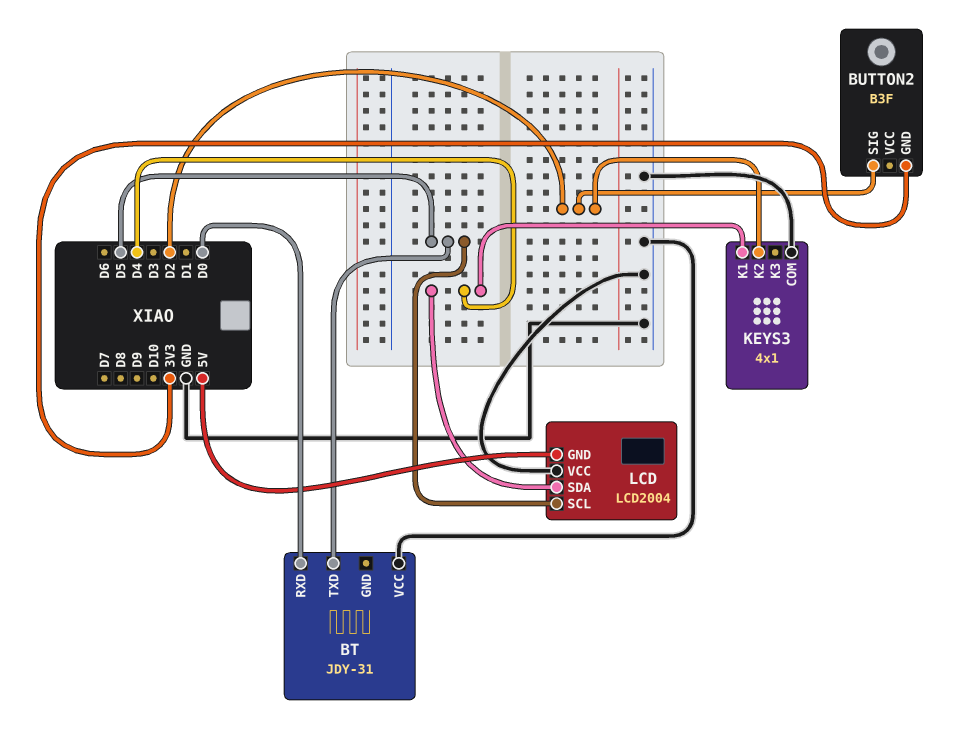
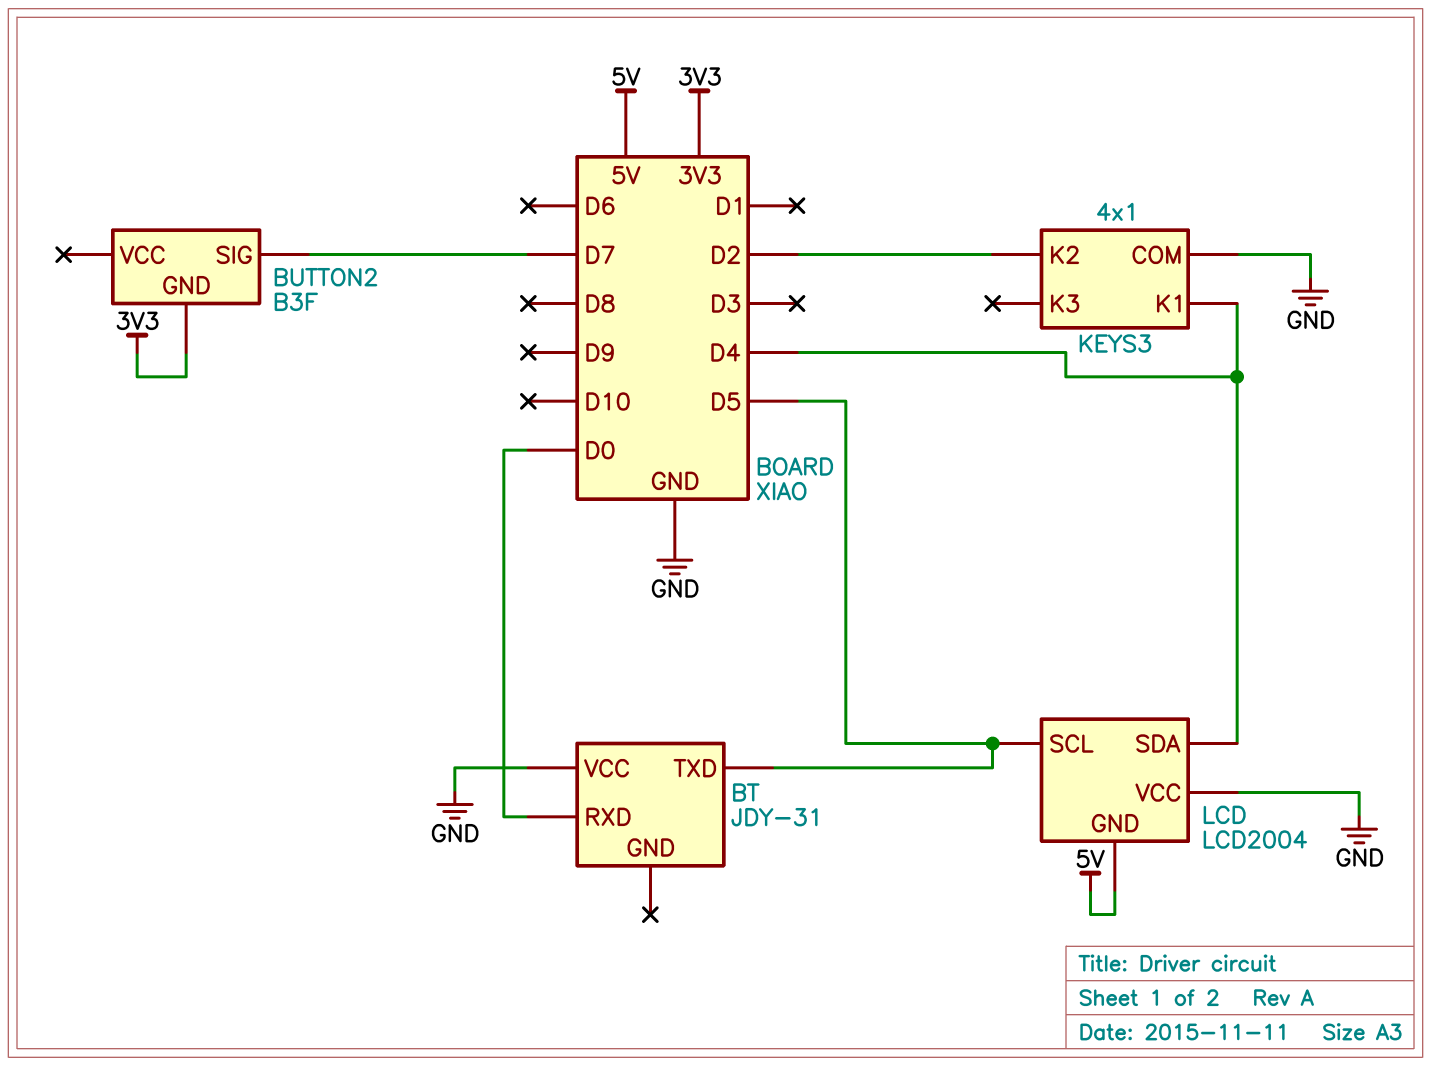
BUTTON2 pin SIG: D2 -> D7

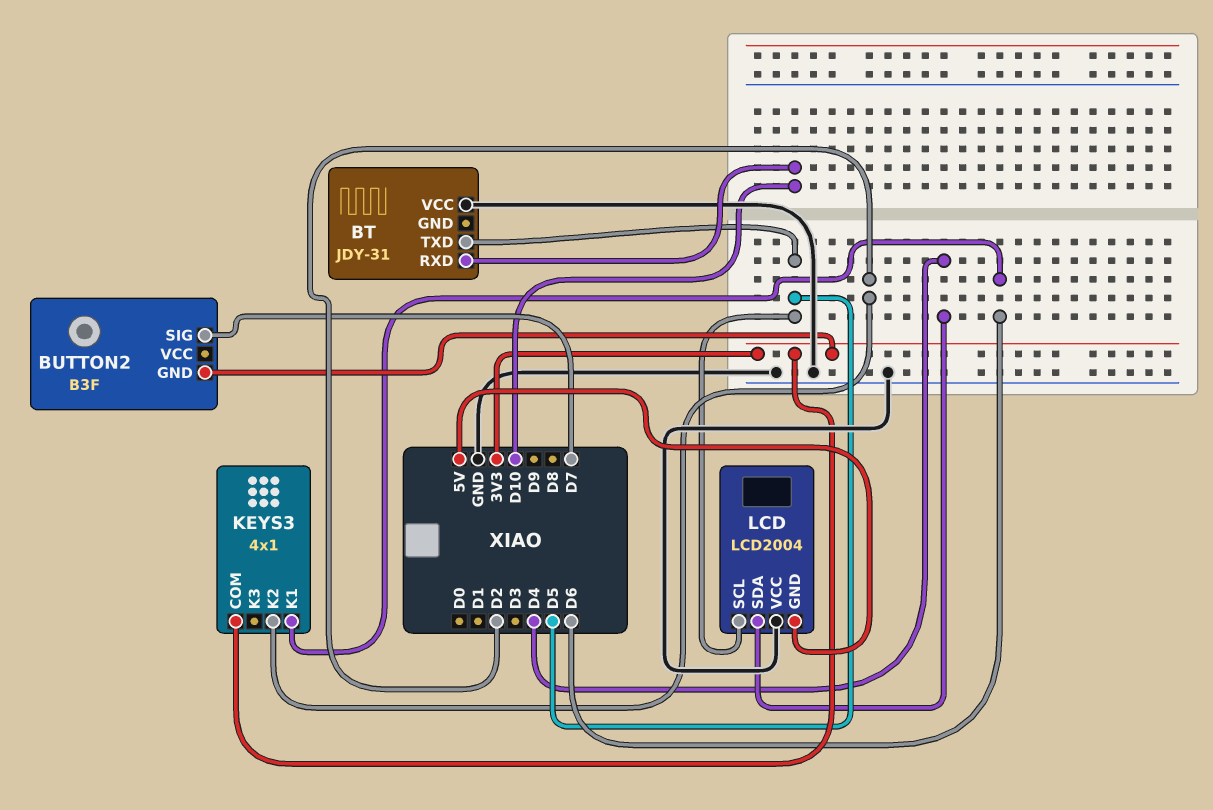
BT pin RXD: D0 -> D10
KEYS3 pin COM: GND -> 3V3
KEYS3 pin K1: D4 -> D6

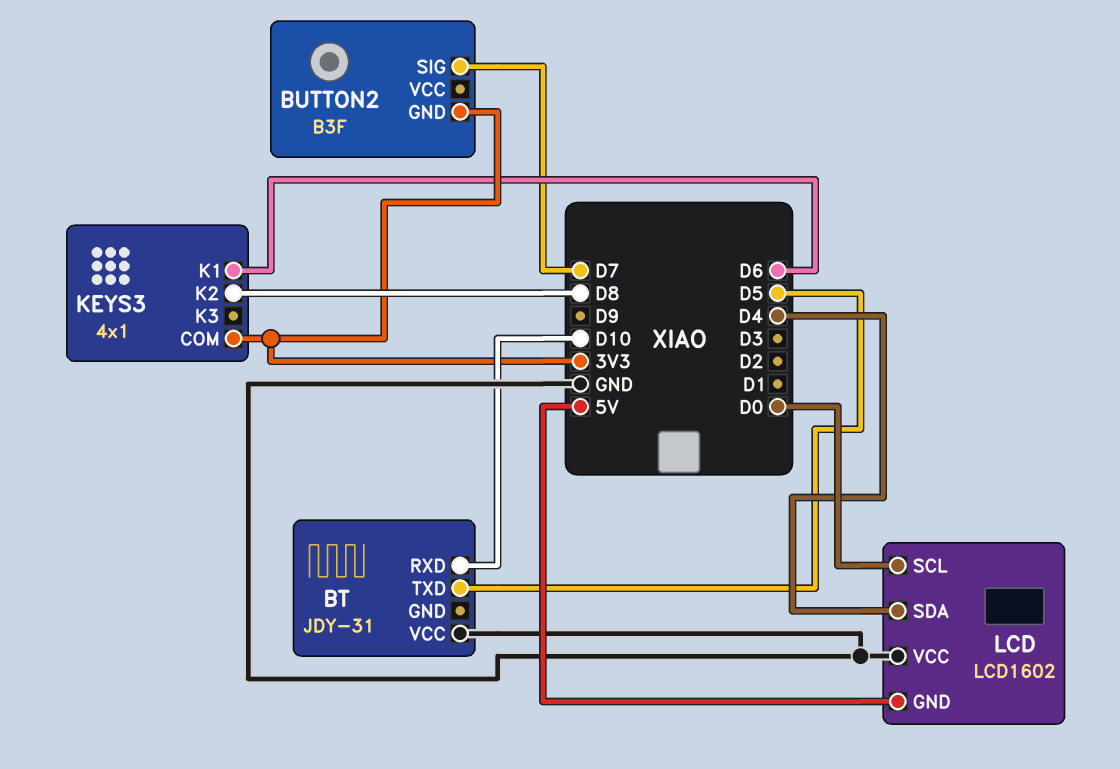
KEYS3 pin K2: D2 -> D8
LCD: LCD2004 -> LCD1602
LCD pin SCL: D5 -> D0

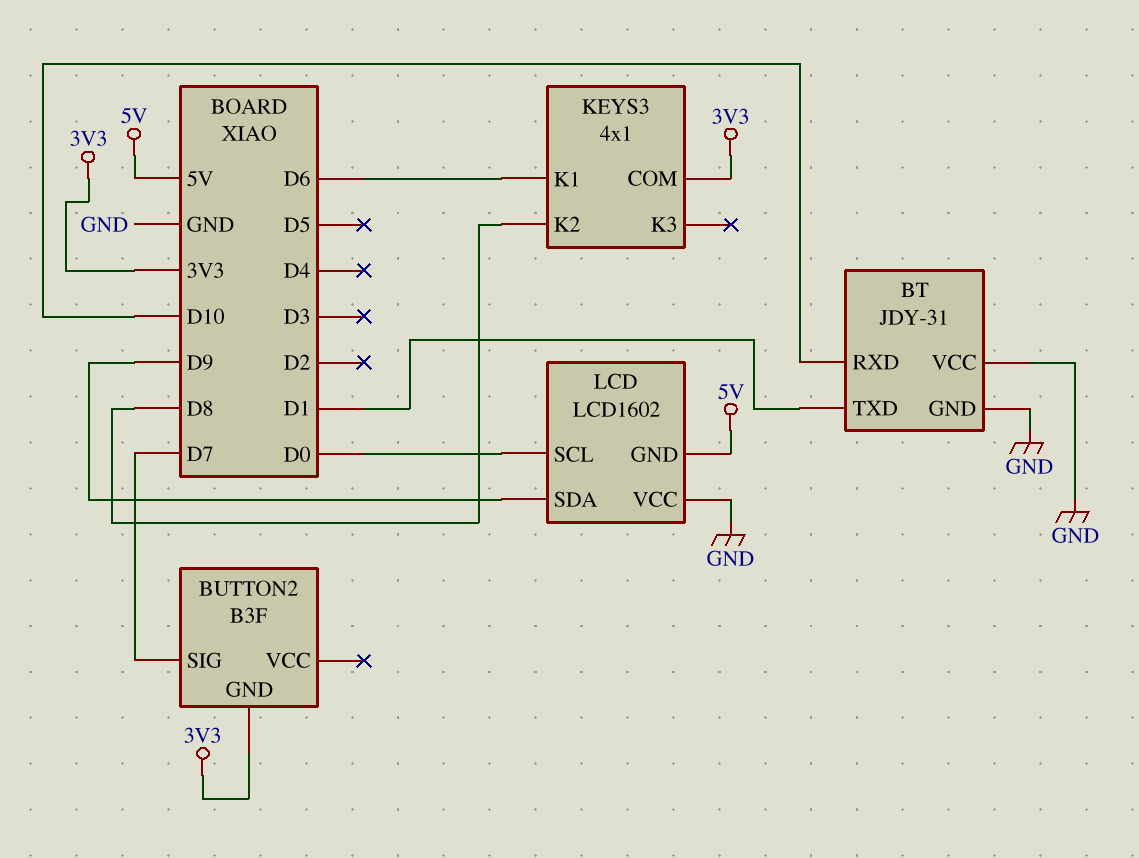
BT pin GND: none -> GND
BT pin TXD: D5 -> D1
LCD pin SDA: D4 -> D9

